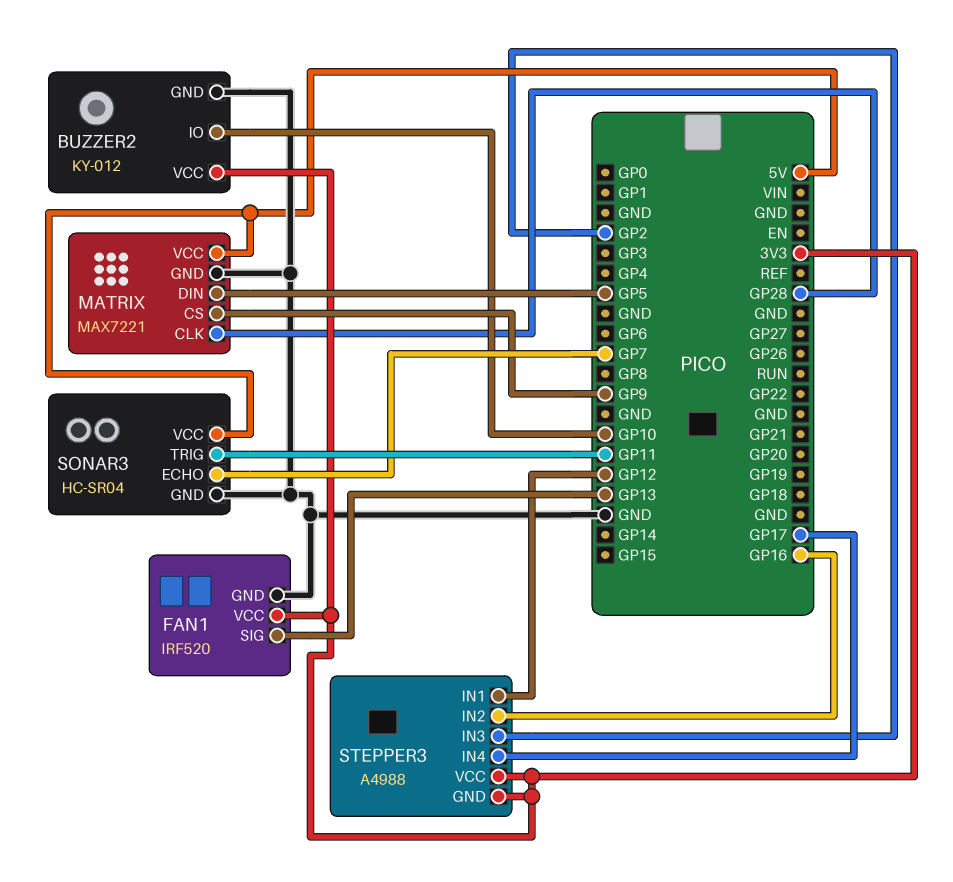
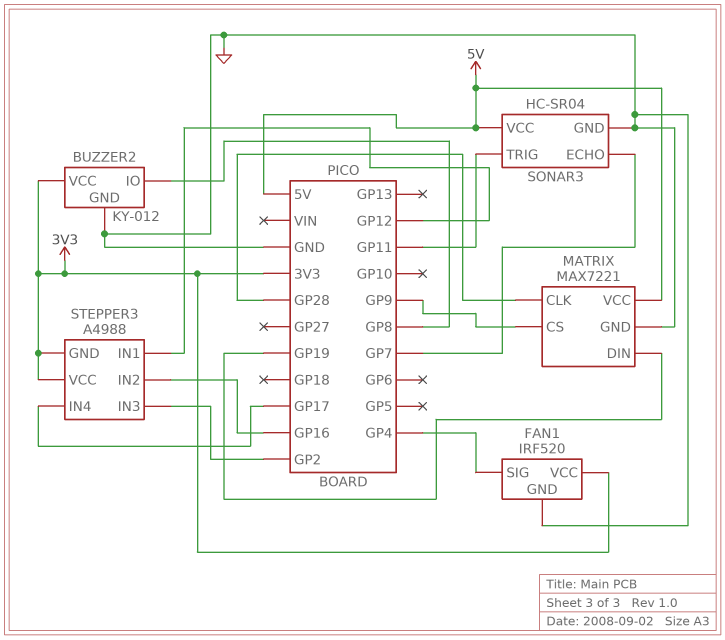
BUZZER2 pin IO: GP10 -> GP8
FAN1 pin SIG: GP13 -> GP4
MATRIX pin DIN: GP5 -> GP19

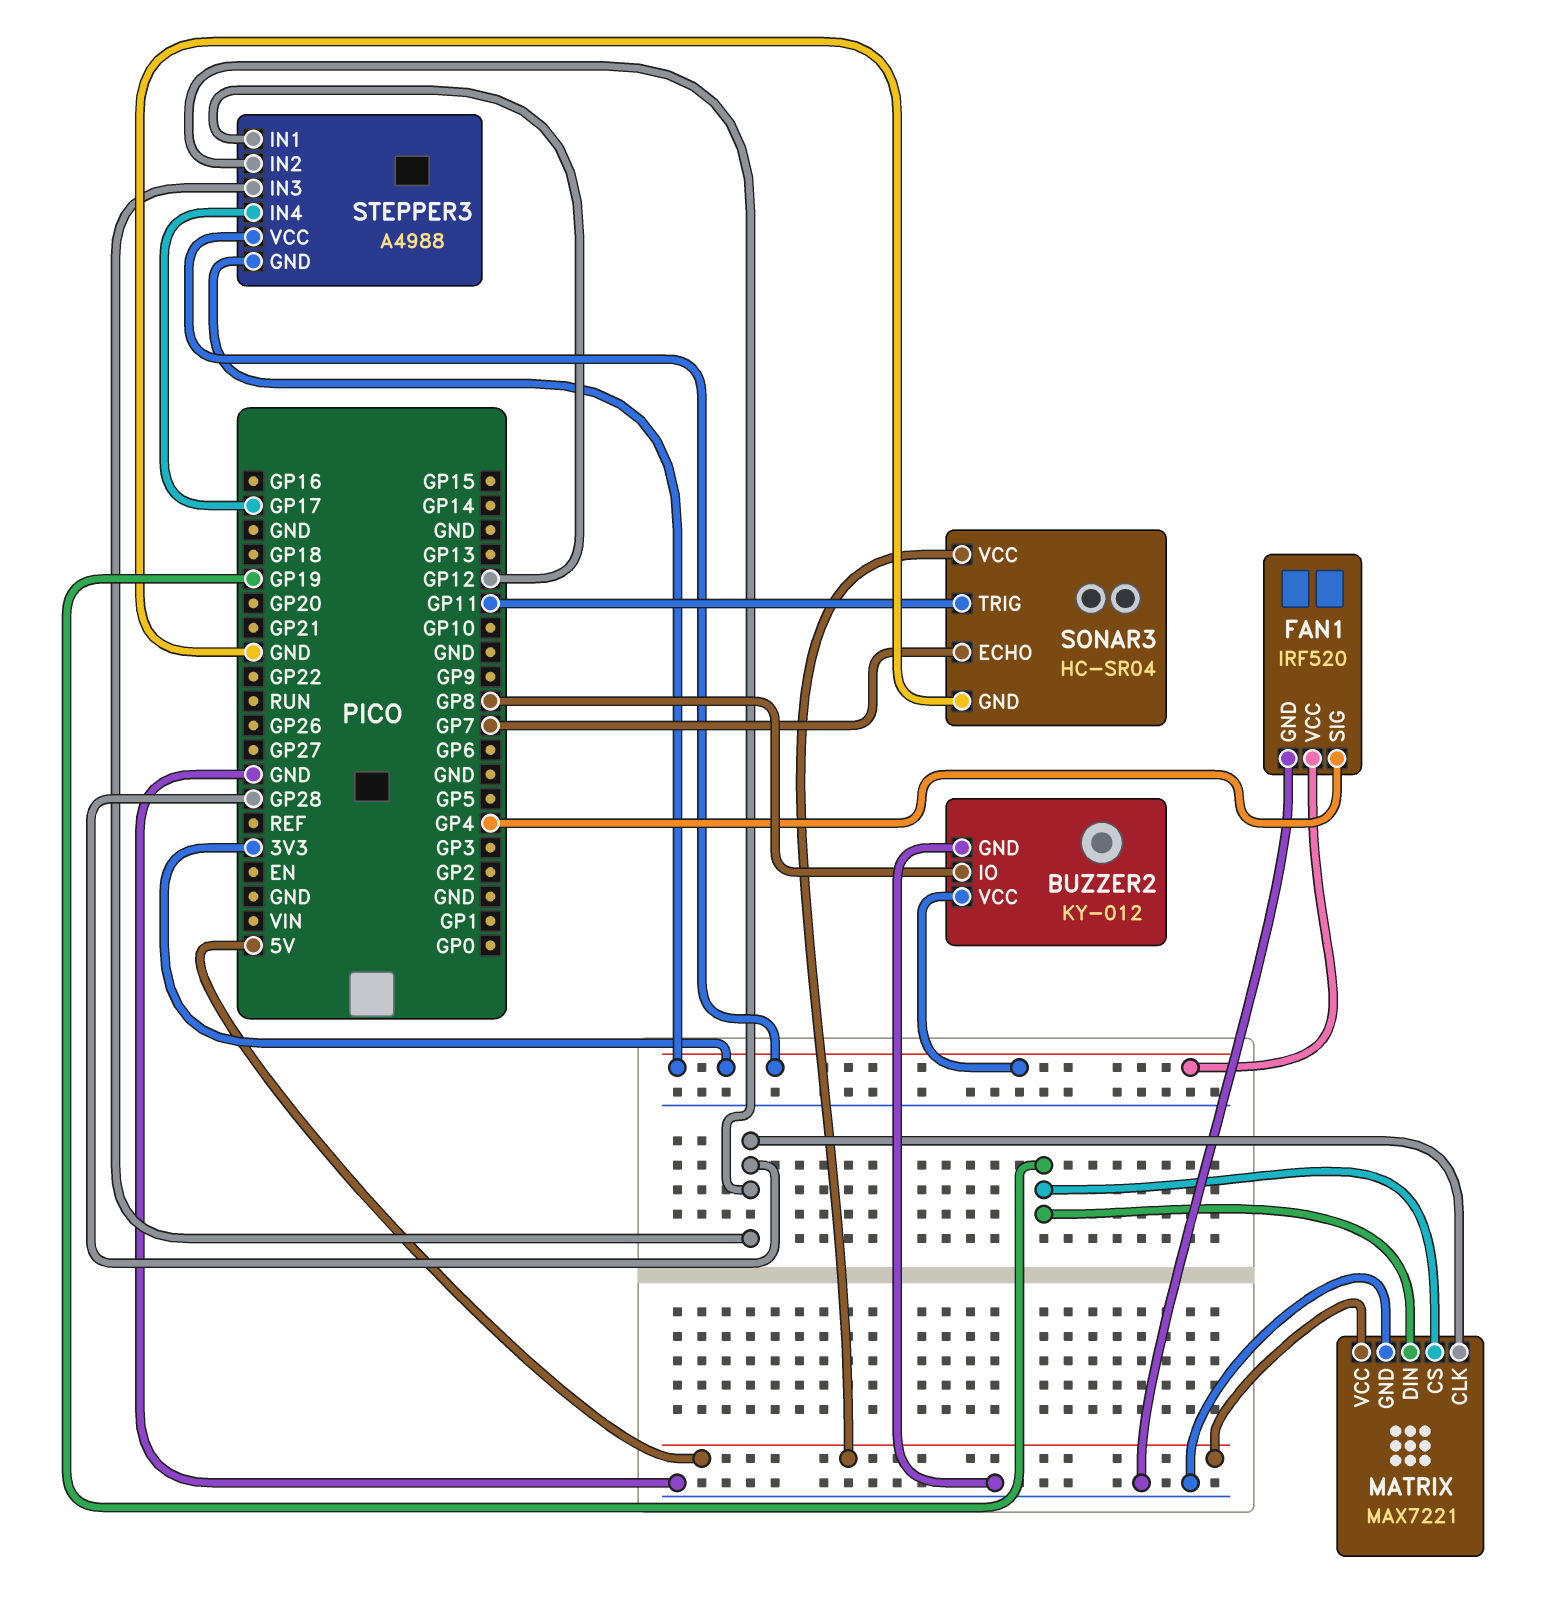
MATRIX pin CS: GP9 -> GP19
STEPPER3 pin IN2: GP16 -> GP28
STEPPER3 pin IN3: GP2 -> GP28

